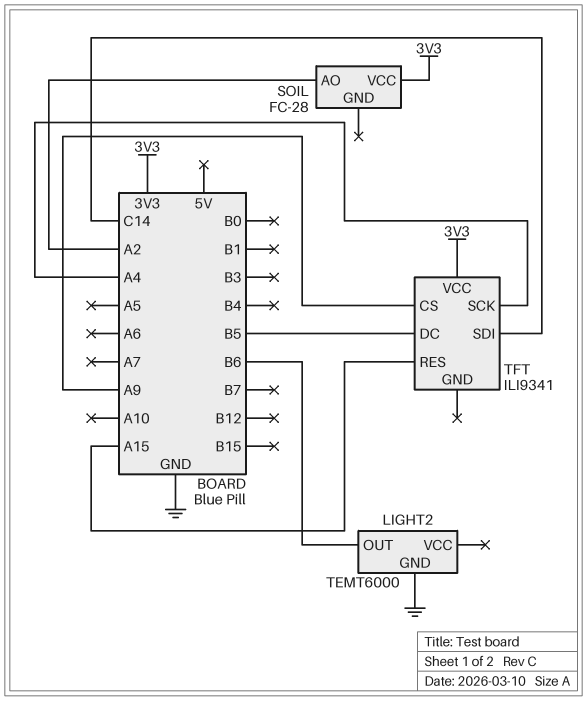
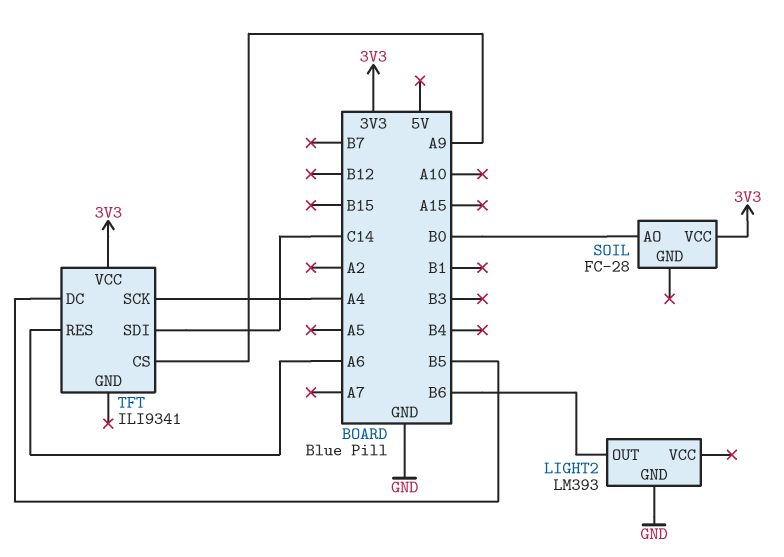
LIGHT2: TEMT6000 -> LM393
SOIL pin AO: A2 -> B0
TFT pin RES: A15 -> A6

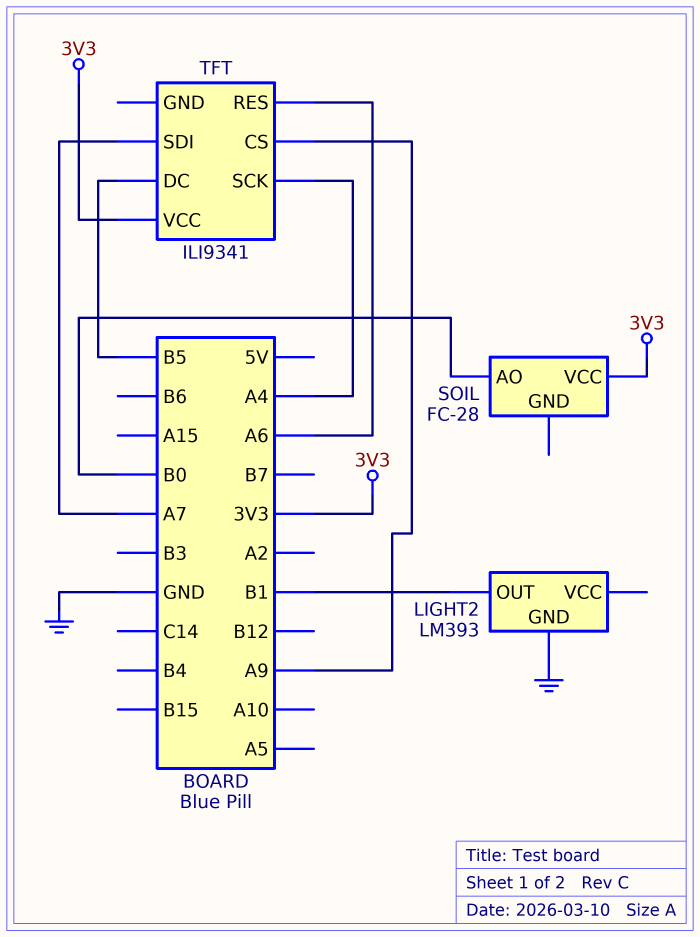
LIGHT2 pin OUT: B6 -> B1
TFT pin SDI: C14 -> A7

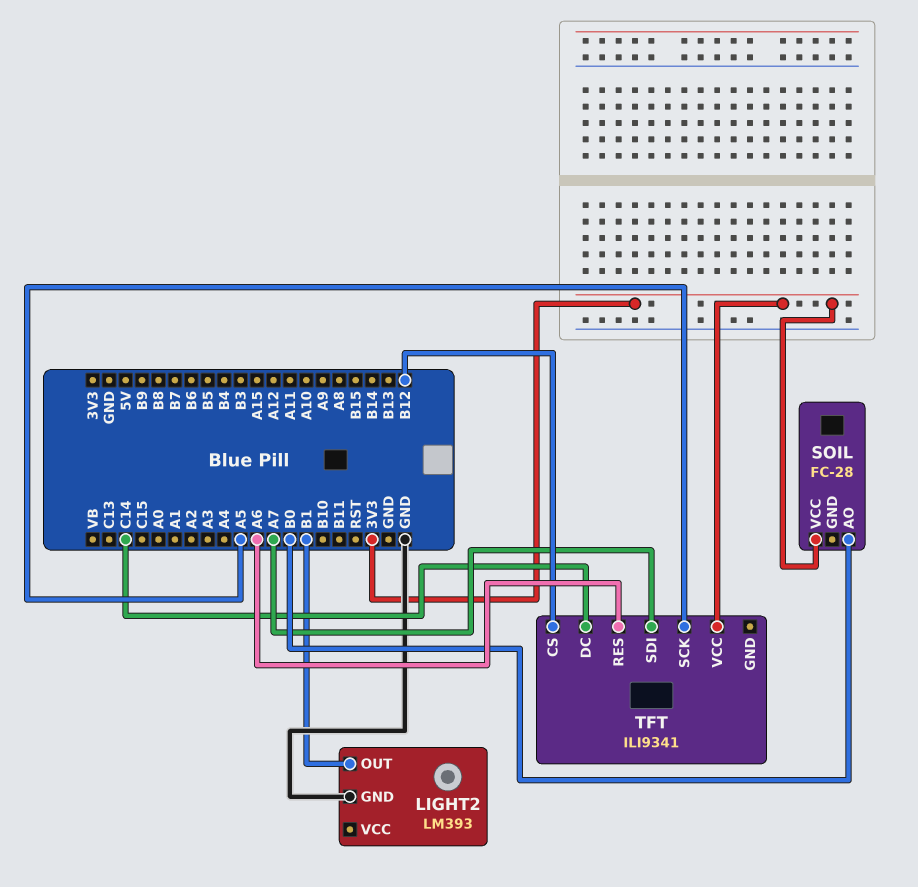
TFT pin CS: A9 -> B12
TFT pin DC: B5 -> C14
TFT pin SCK: A4 -> A5

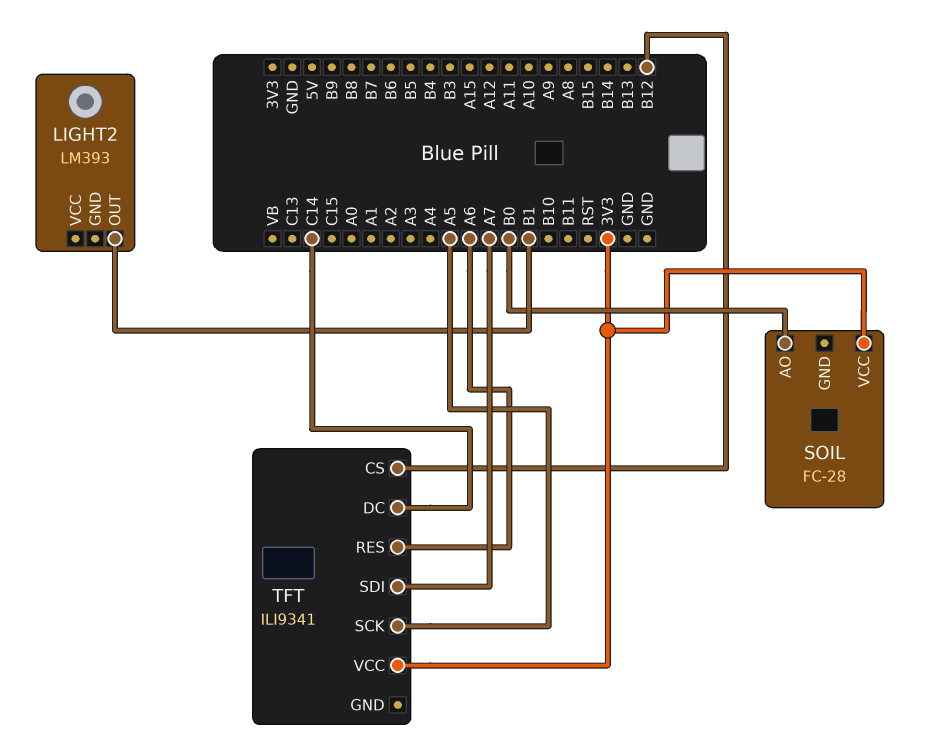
LIGHT2 pin GND: GND -> none

